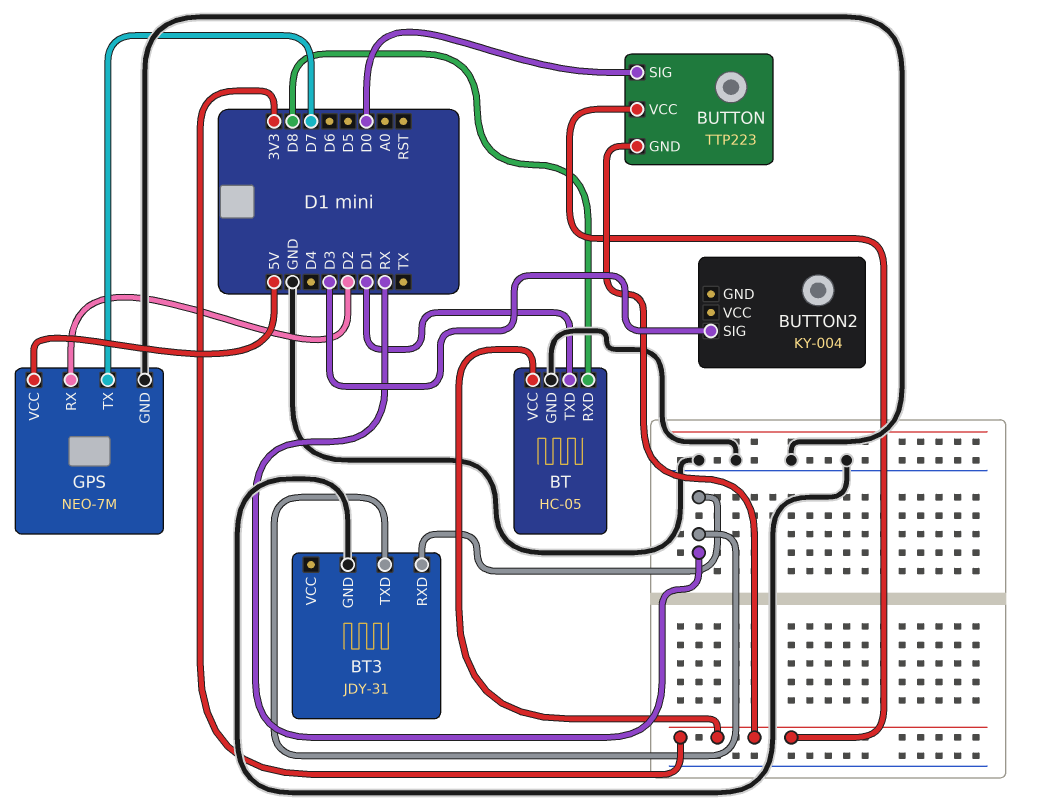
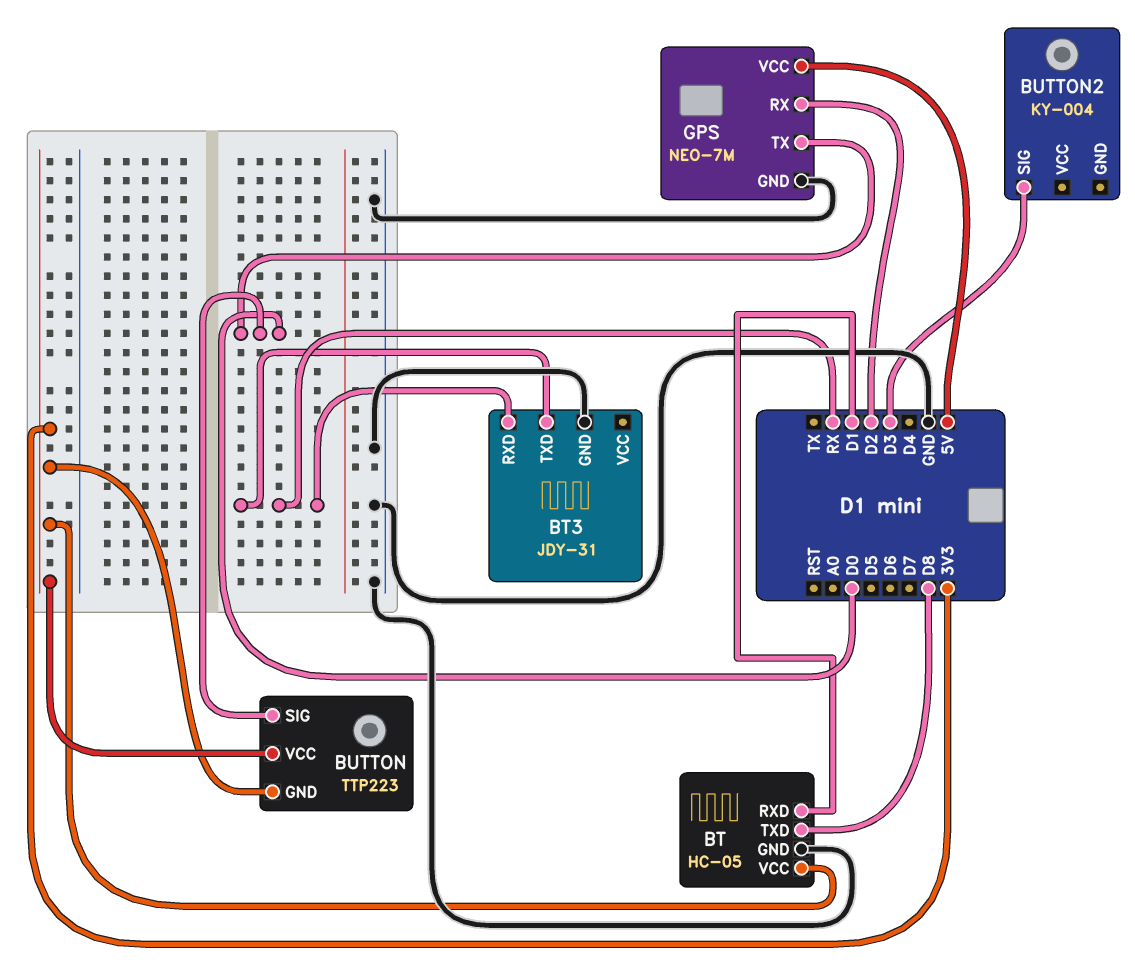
BT pin RXD: D8 -> D1
BT pin TXD: D1 -> D8
GPS pin TX: D7 -> D0

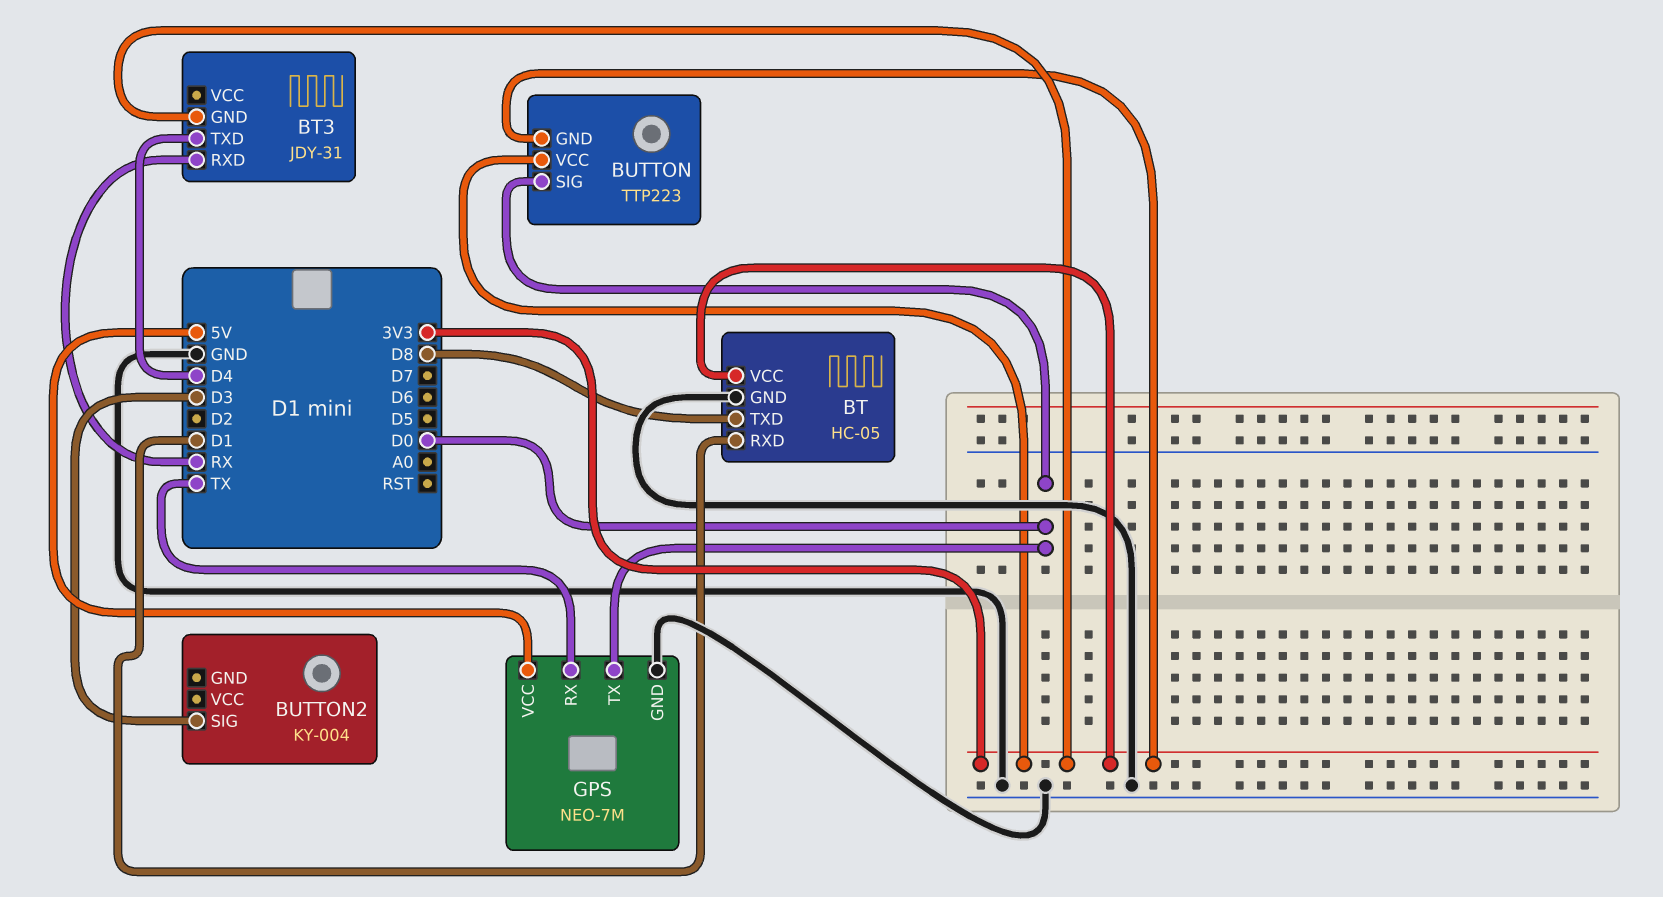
BT3 pin GND: GND -> 3V3
BT3 pin TXD: RX -> D4
GPS pin RX: D2 -> TX

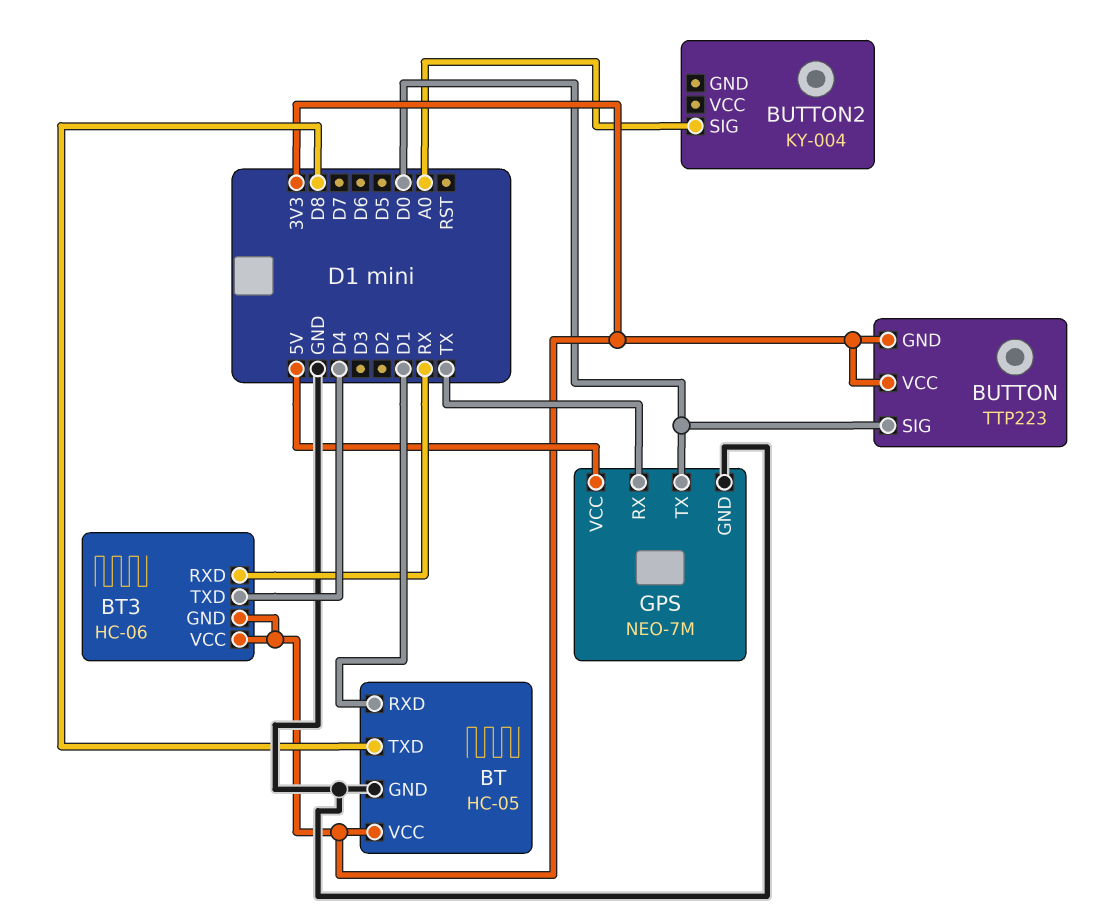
BT3: JDY-31 -> HC-06
BT3 pin VCC: none -> 3V3
BUTTON2 pin SIG: D3 -> A0

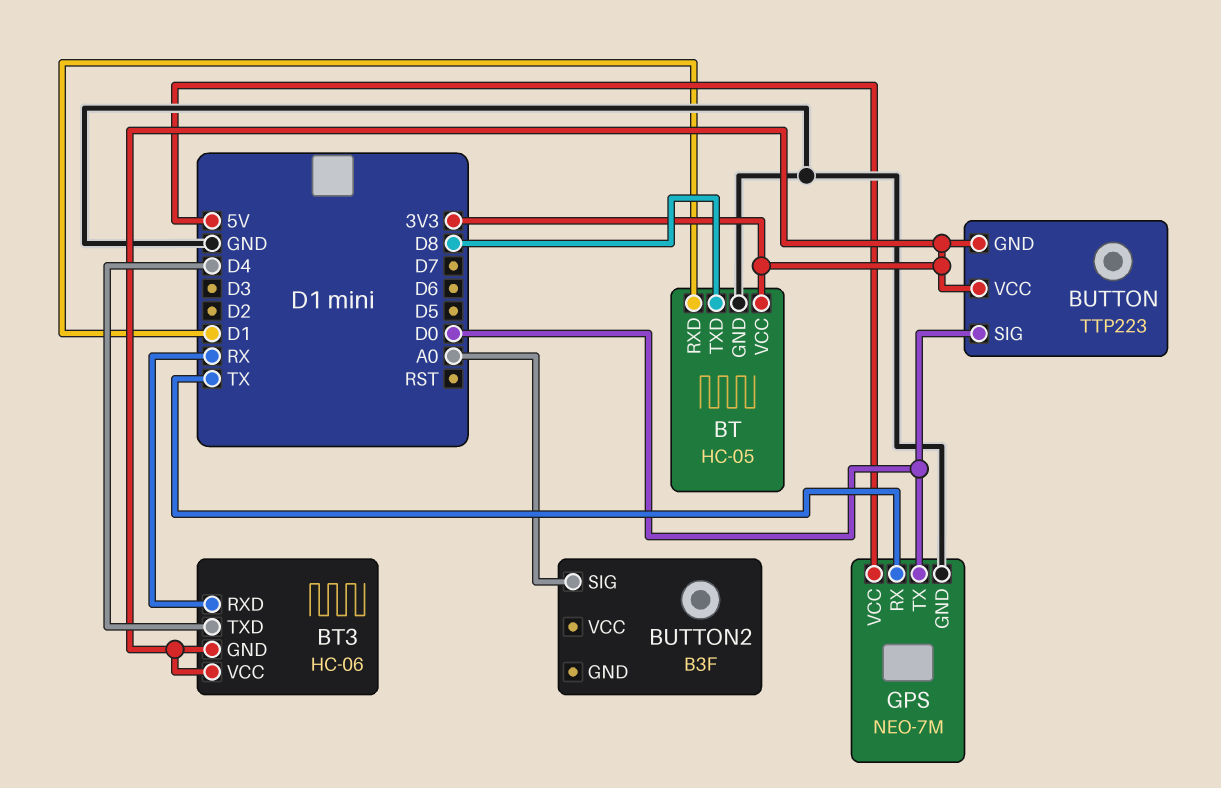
BUTTON2: KY-004 -> B3F

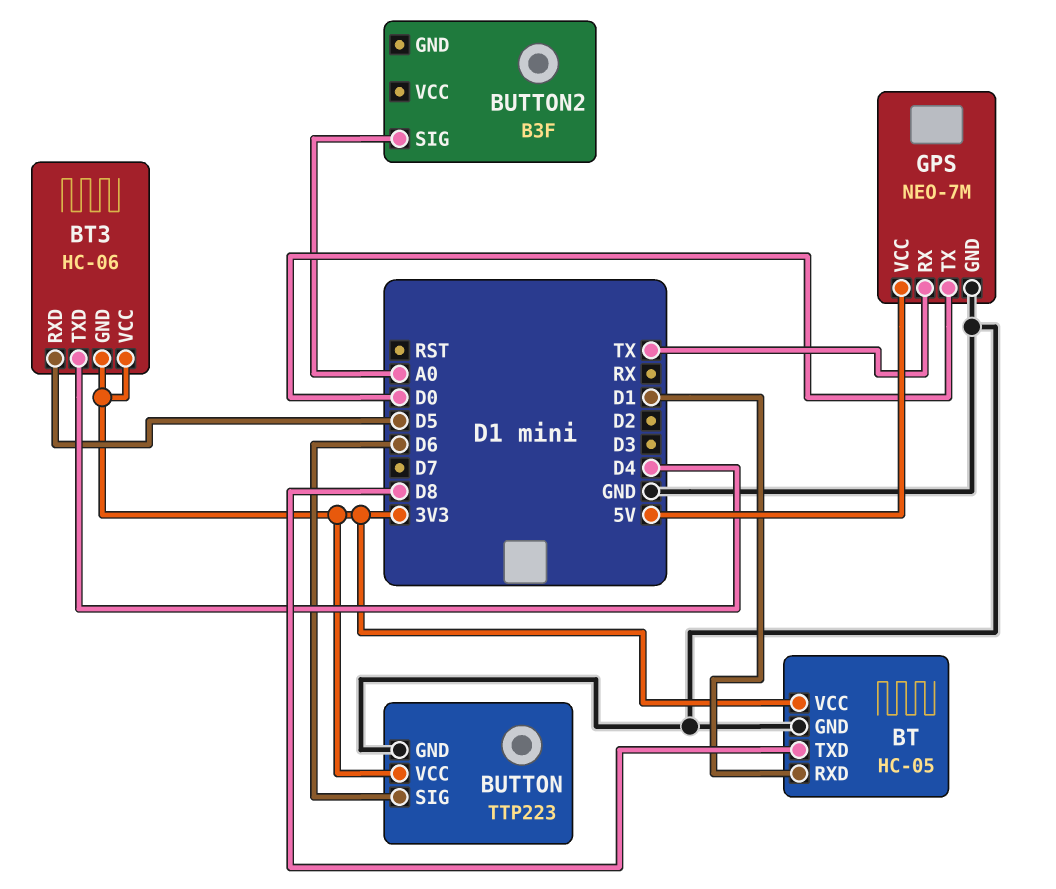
BT3 pin RXD: RX -> D5
BUTTON pin GND: 3V3 -> GND
BUTTON pin SIG: D0 -> D6

